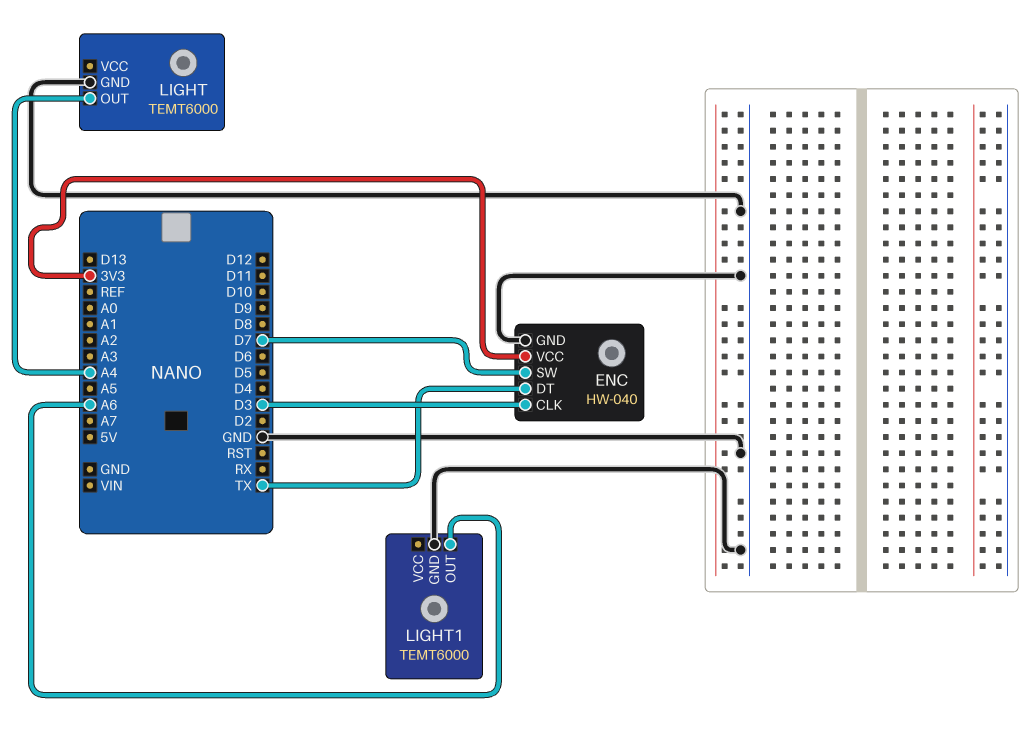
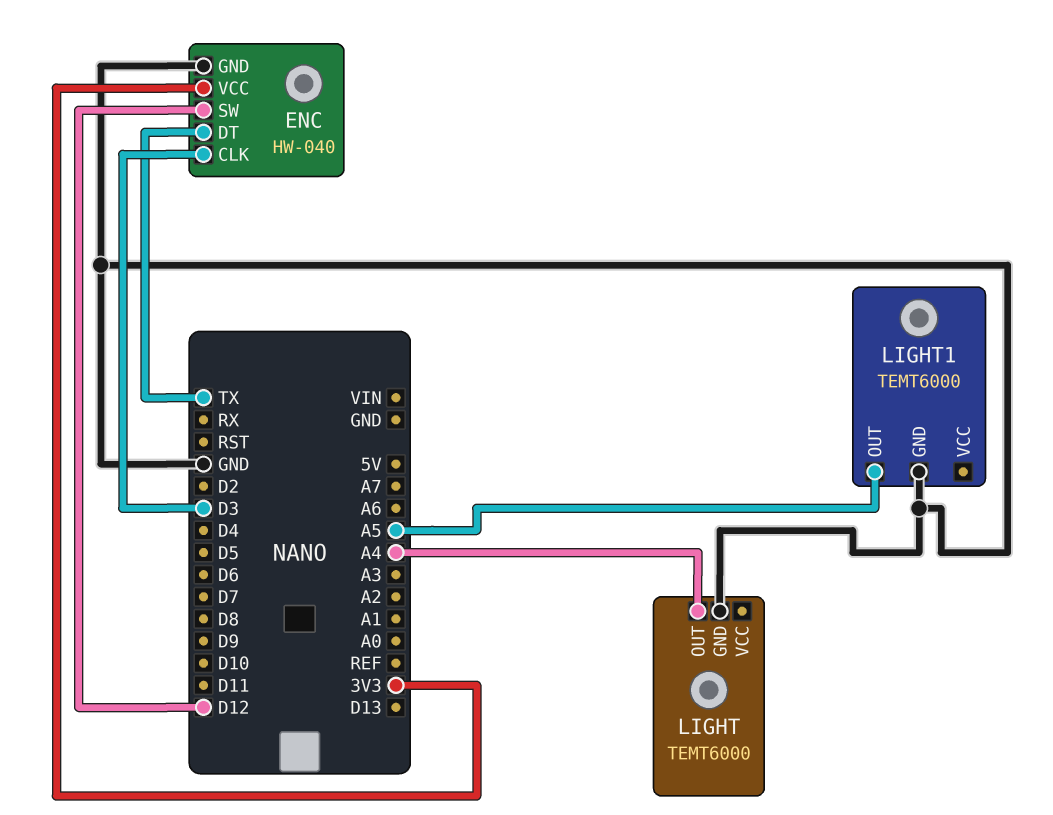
ENC pin SW: D7 -> D12
LIGHT1 pin OUT: A6 -> A5

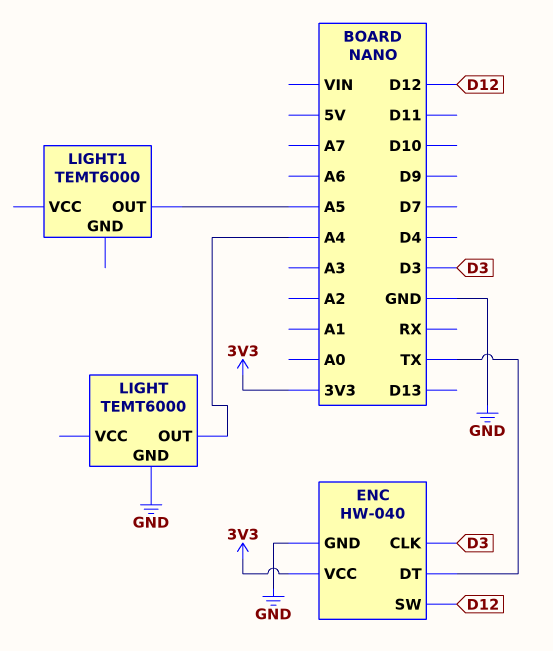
LIGHT1 pin GND: GND -> none

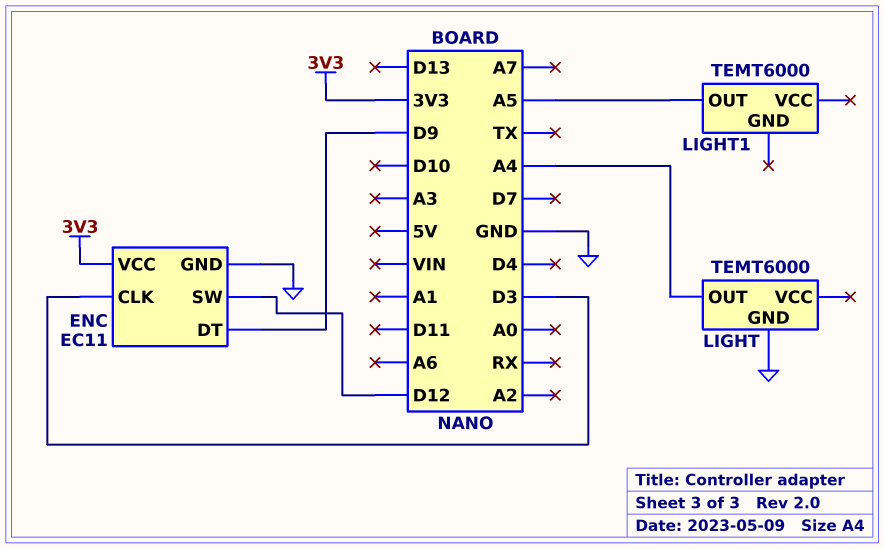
ENC: HW-040 -> EC11
ENC pin DT: TX -> D9

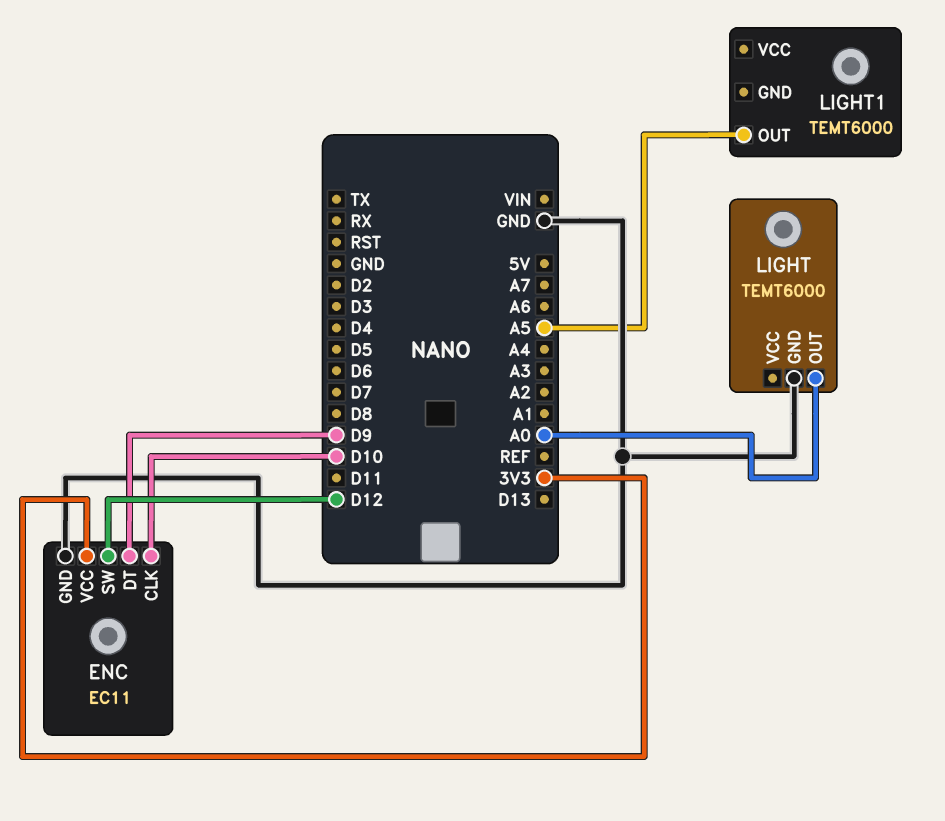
ENC pin CLK: D3 -> D10
LIGHT pin OUT: A4 -> A0

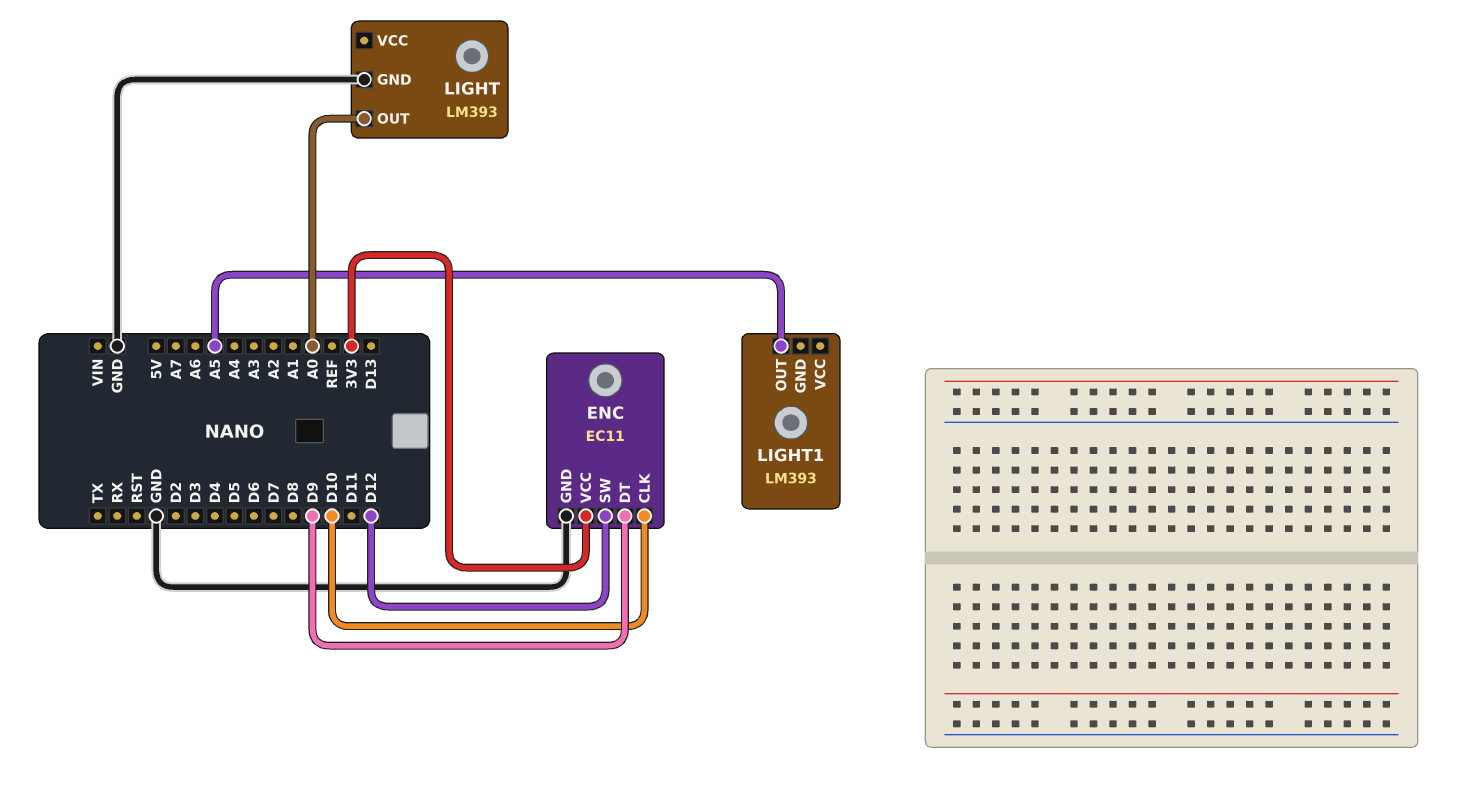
LIGHT: TEMT6000 -> LM393
LIGHT1: TEMT6000 -> LM393

